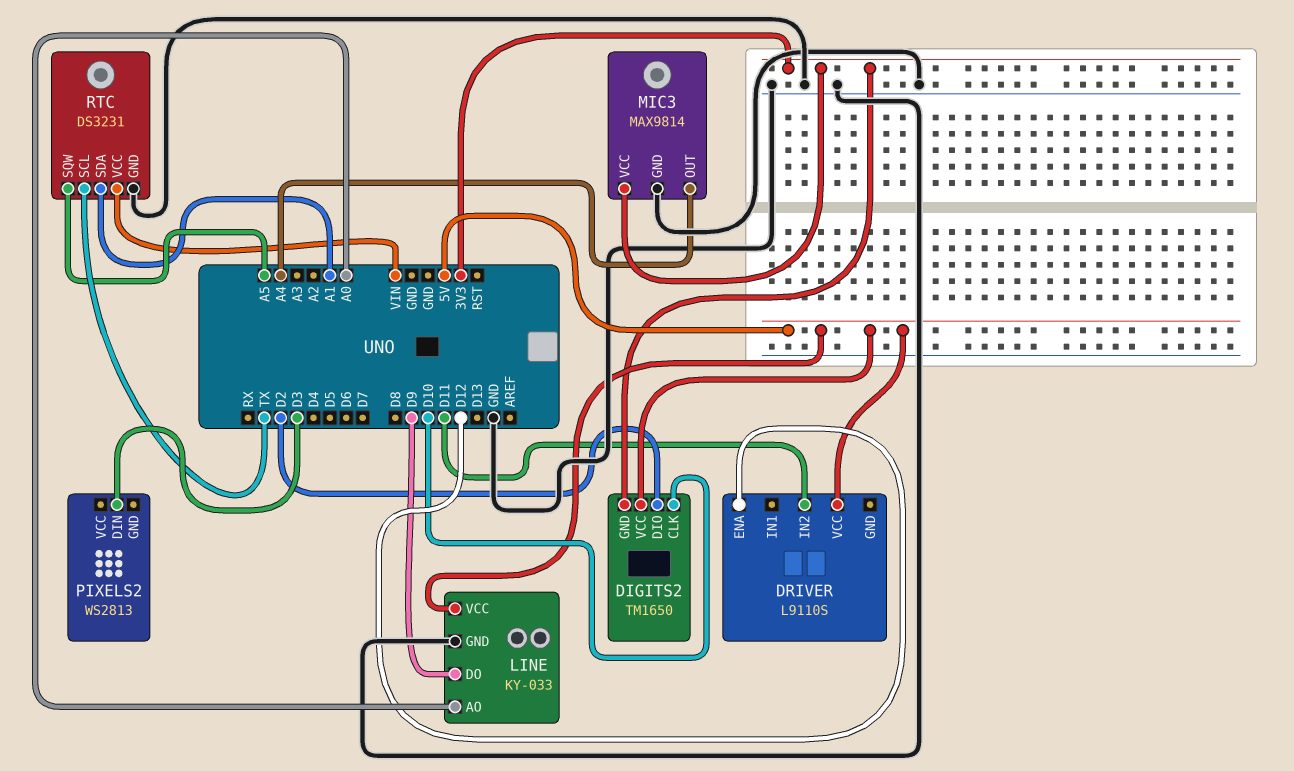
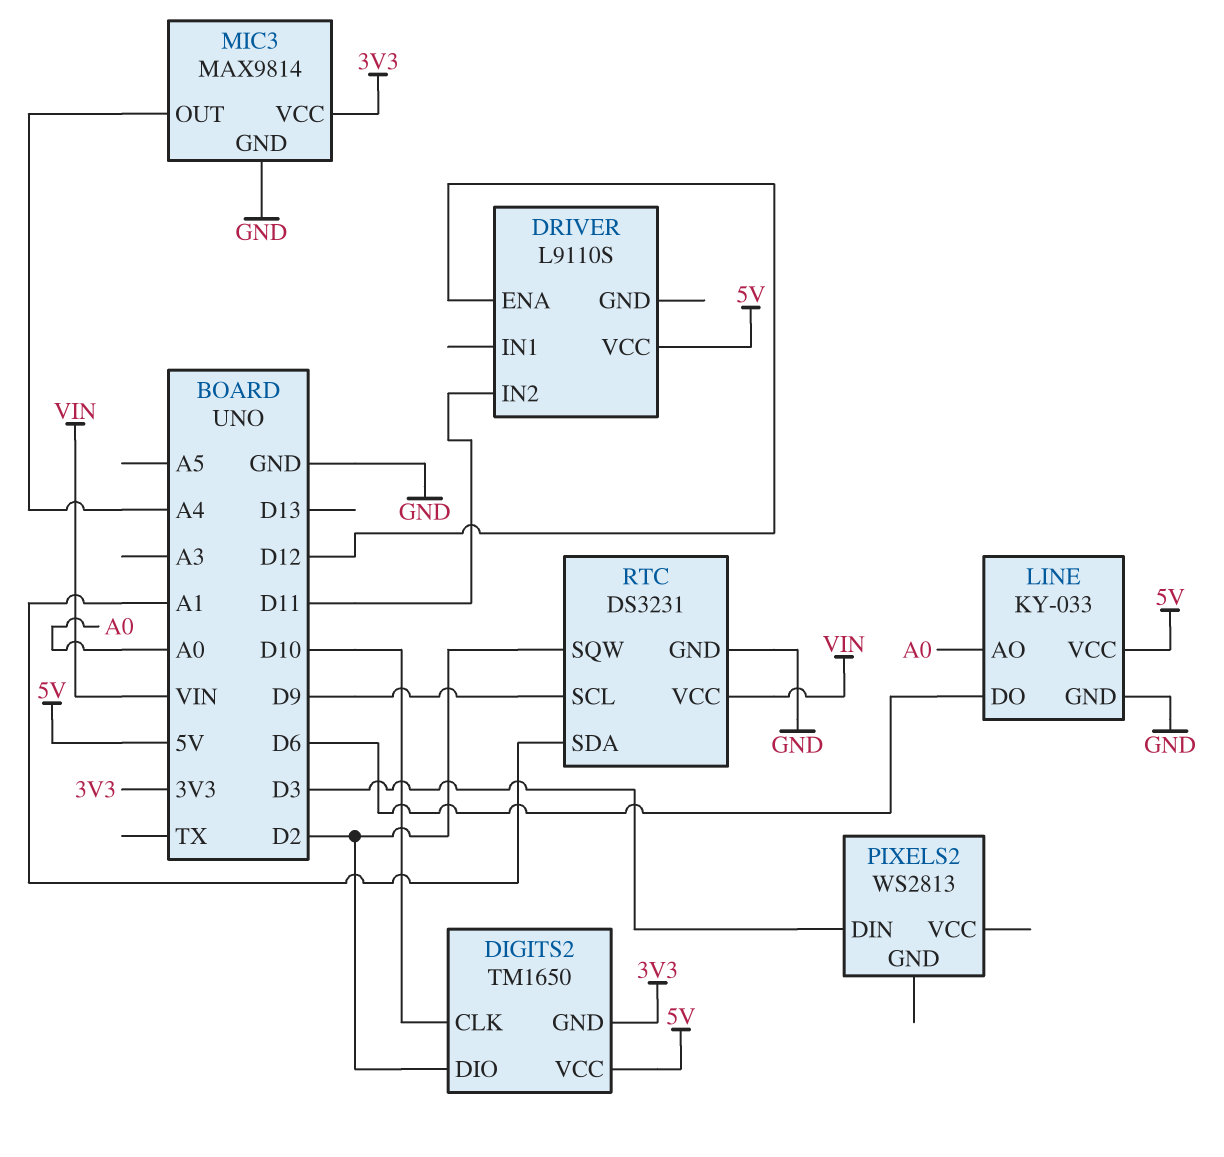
LINE pin DO: D9 -> D6
RTC pin SCL: TX -> D9
RTC pin SQW: A5 -> D2

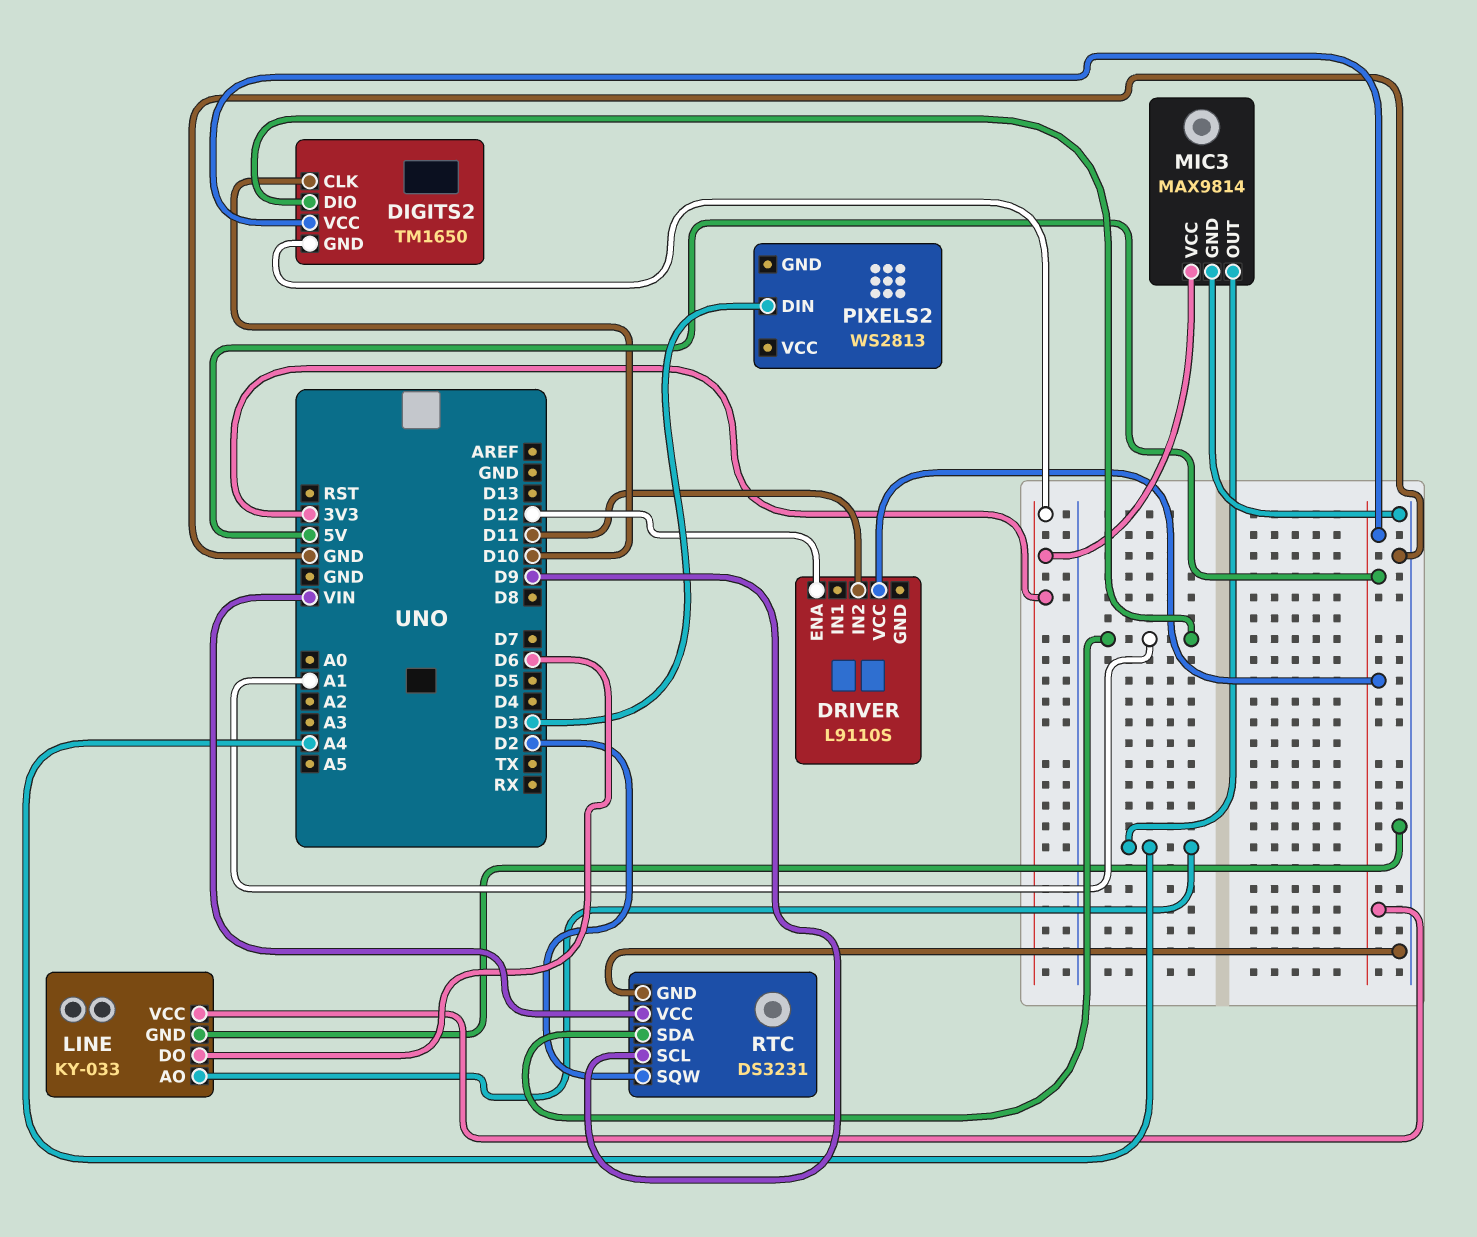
DIGITS2 pin DIO: D2 -> A1
LINE pin AO: A0 -> A4

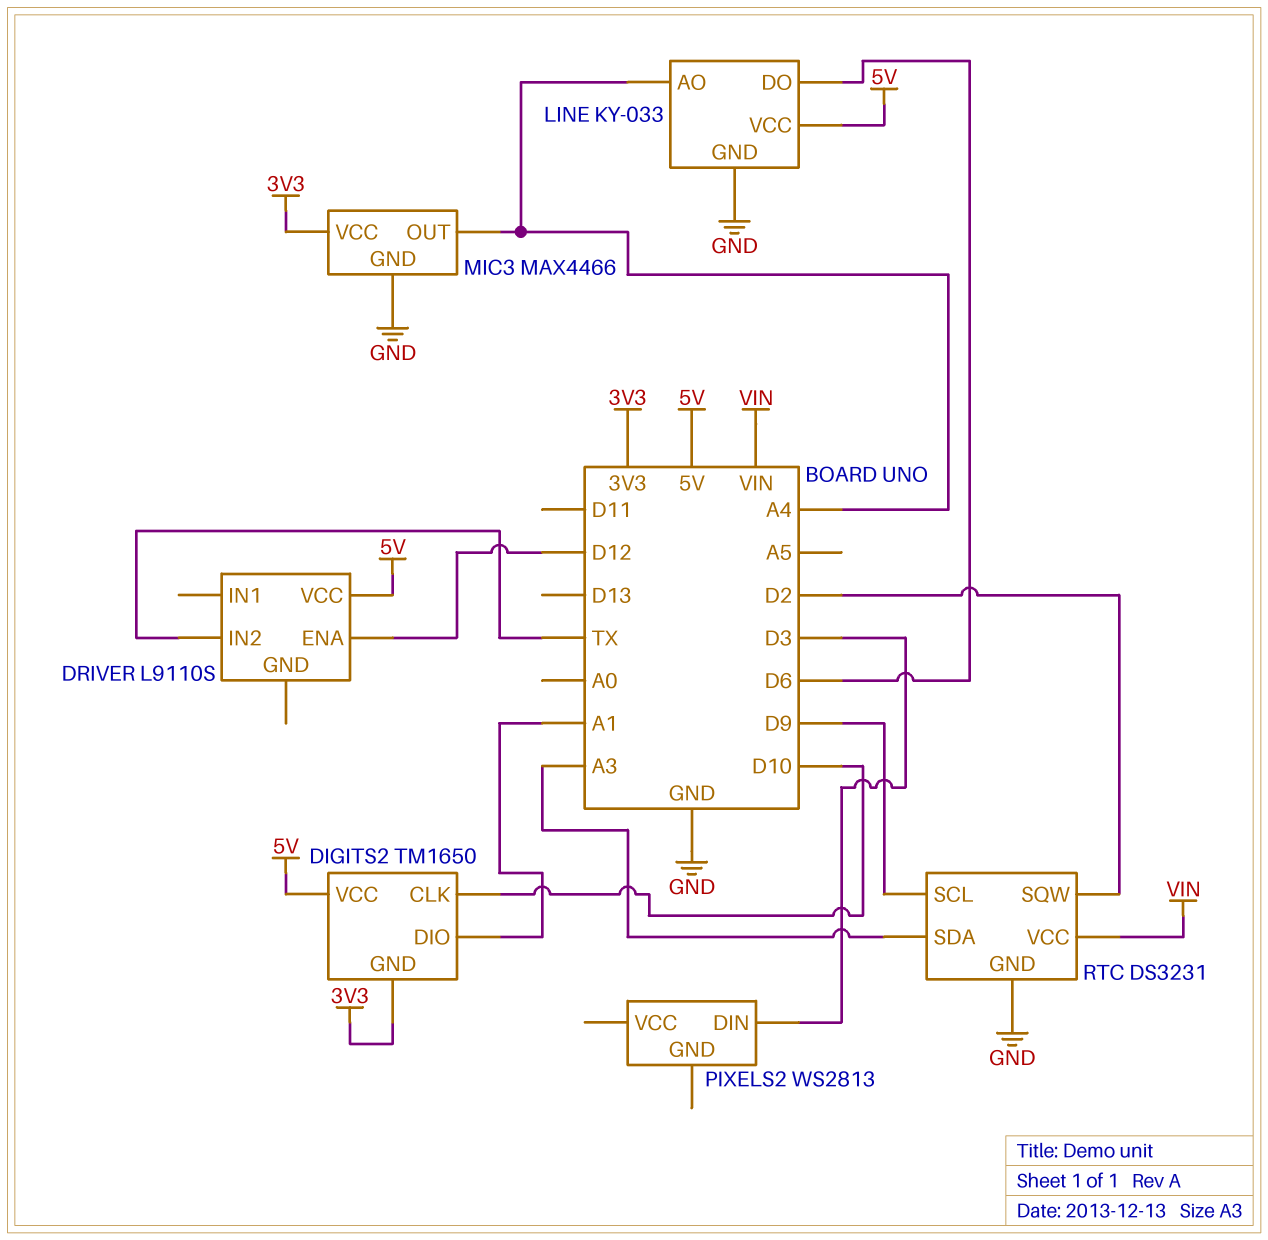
DRIVER pin IN2: D11 -> TX
MIC3: MAX9814 -> MAX4466
RTC pin SDA: A1 -> A3

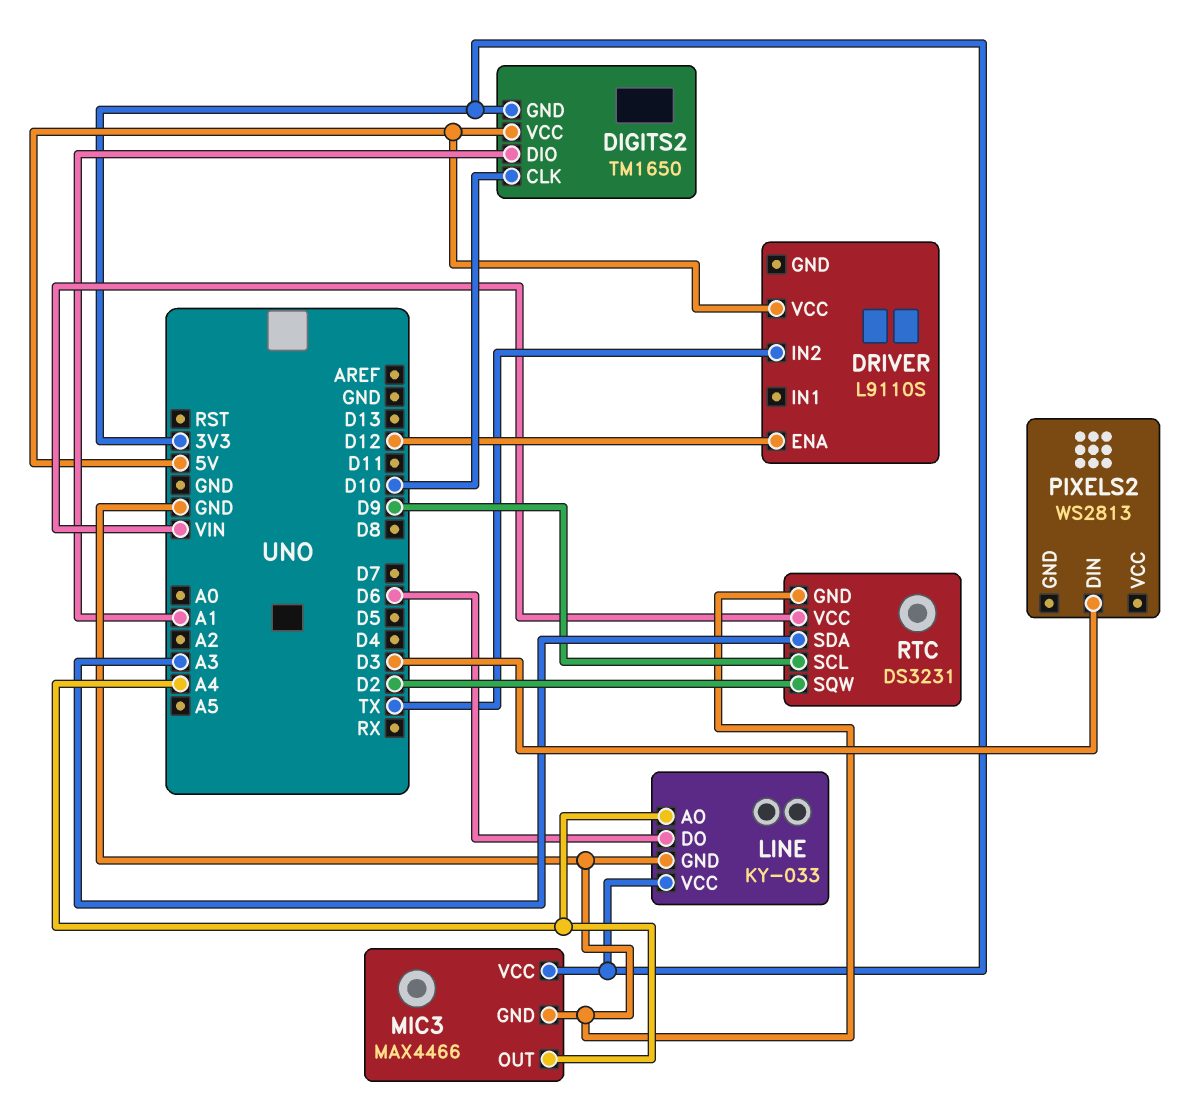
LINE pin VCC: 5V -> 3V3

